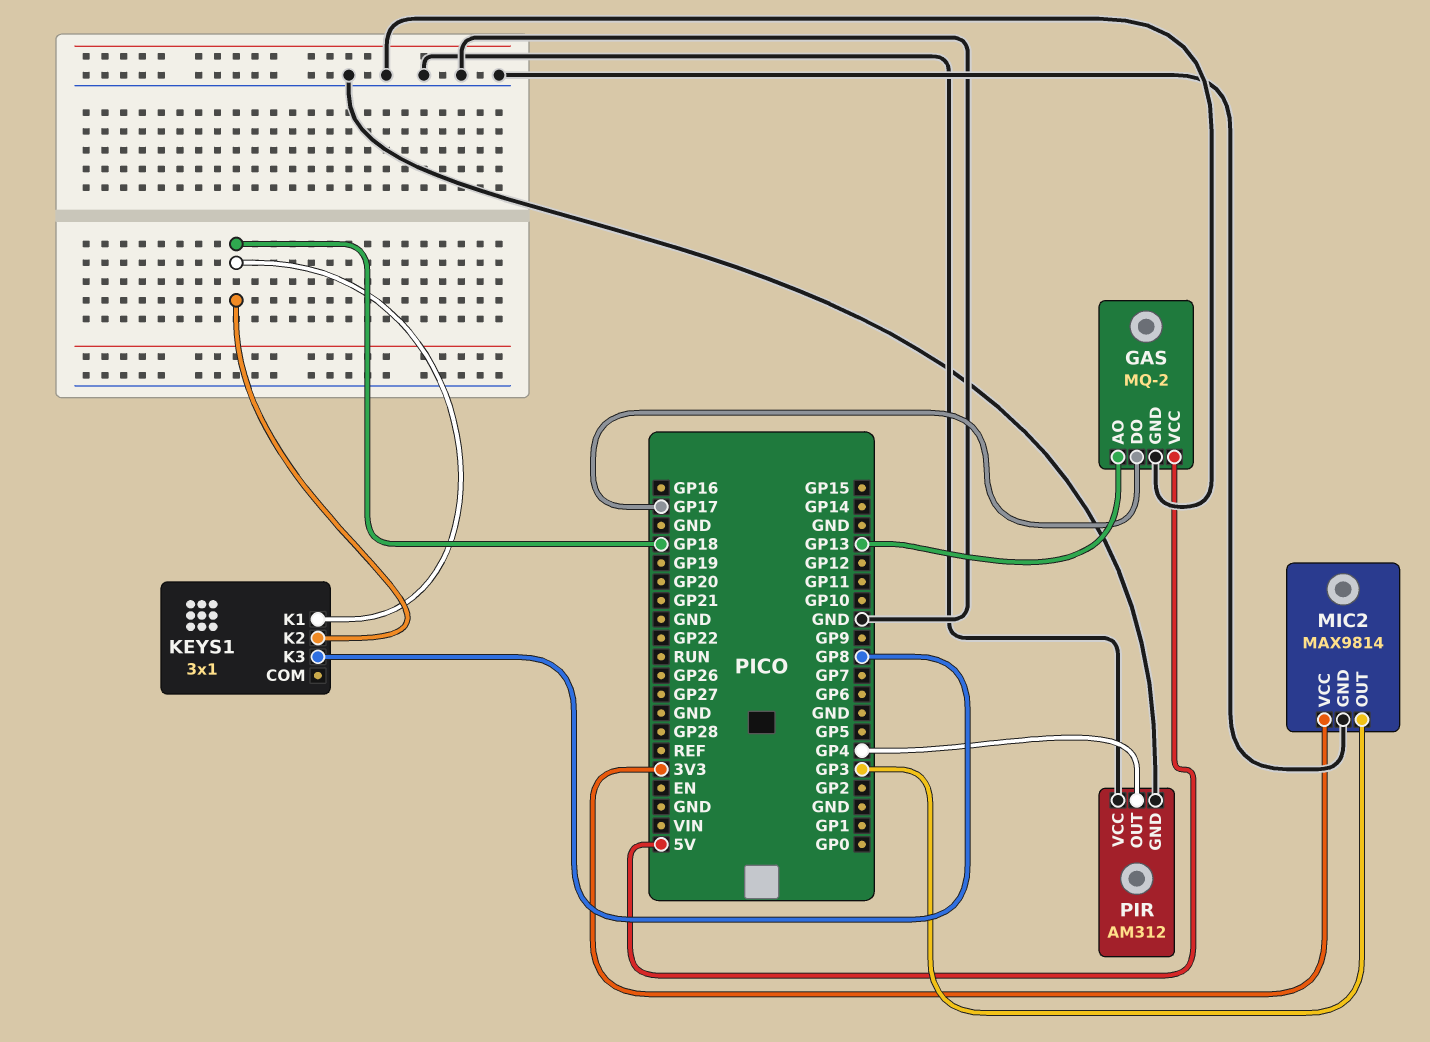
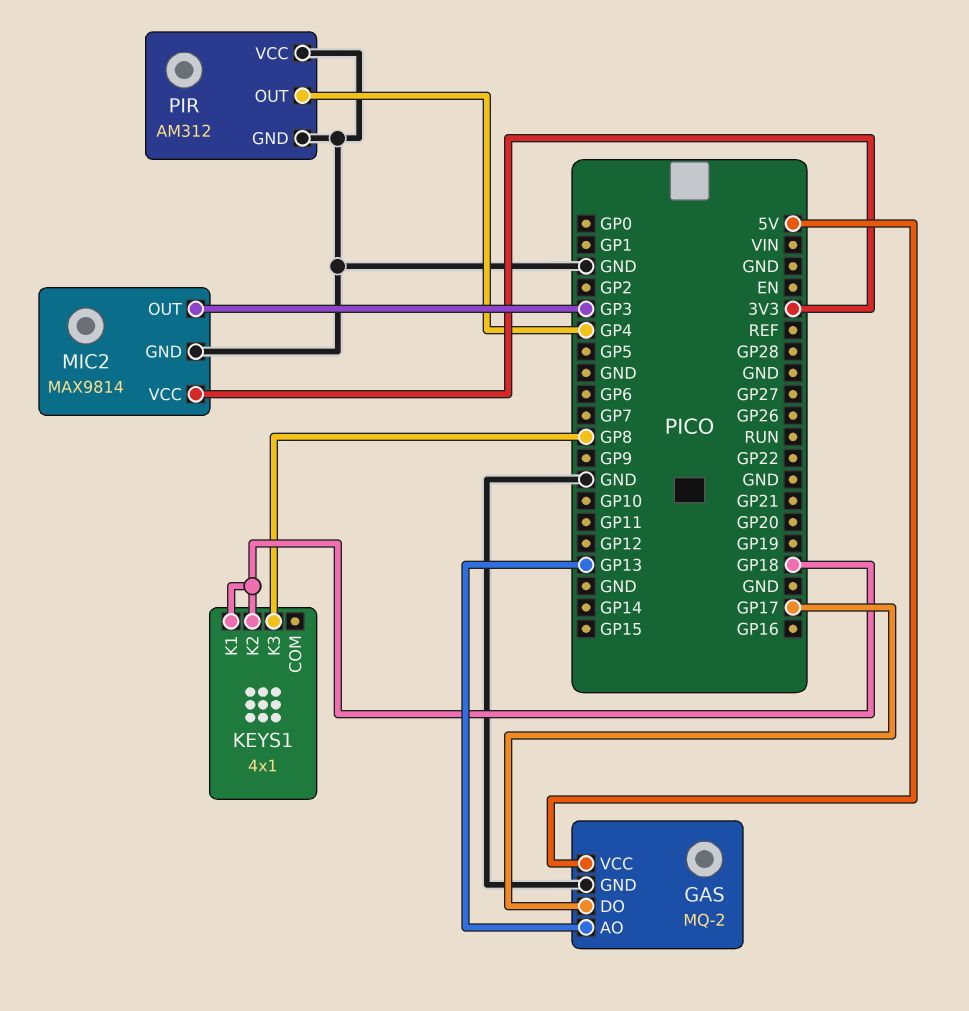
KEYS1: 3x1 -> 4x1

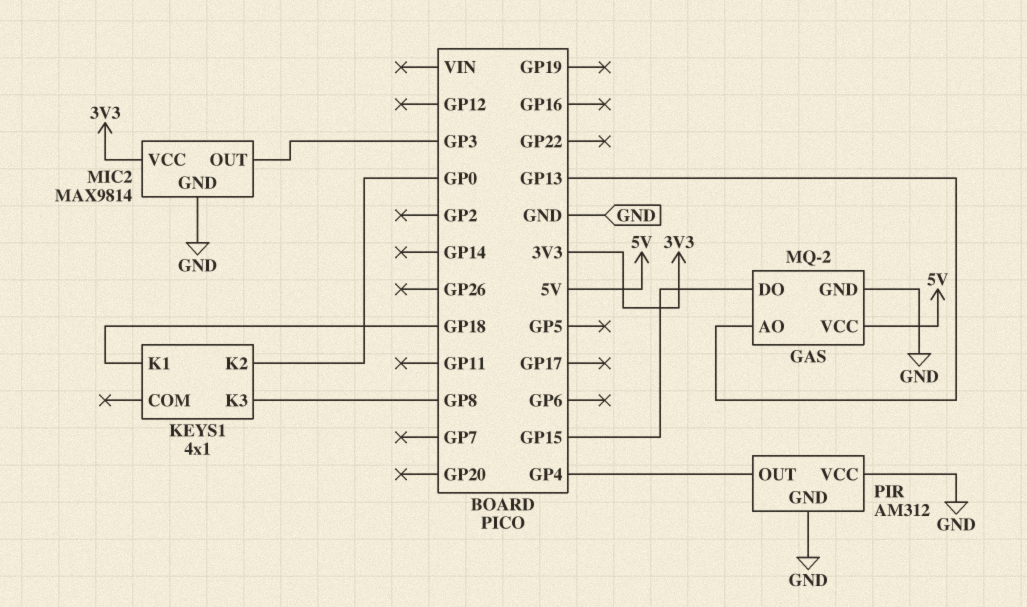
GAS pin DO: GP17 -> GP15
KEYS1 pin K2: GP18 -> GP0

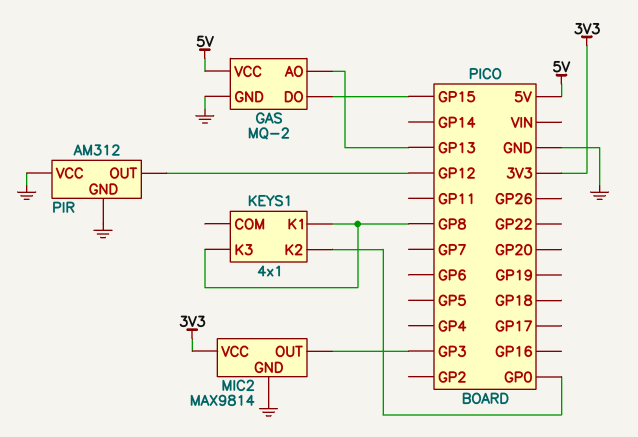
KEYS1 pin K1: GP18 -> GP8
PIR pin OUT: GP4 -> GP12

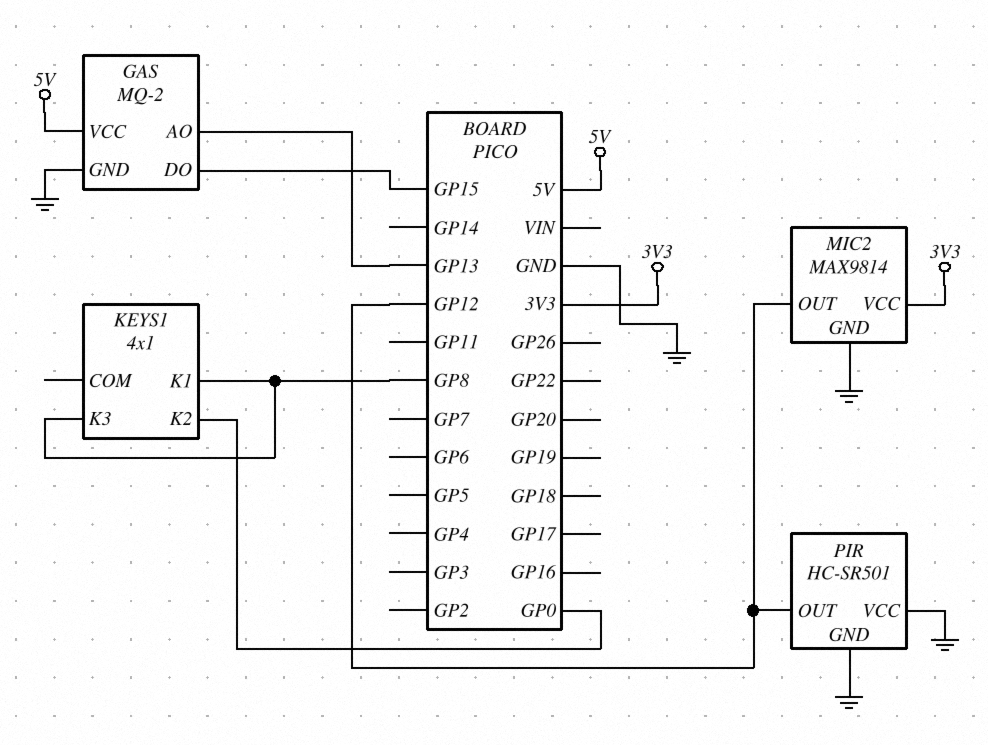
MIC2 pin OUT: GP3 -> GP12
PIR: AM312 -> HC-SR501

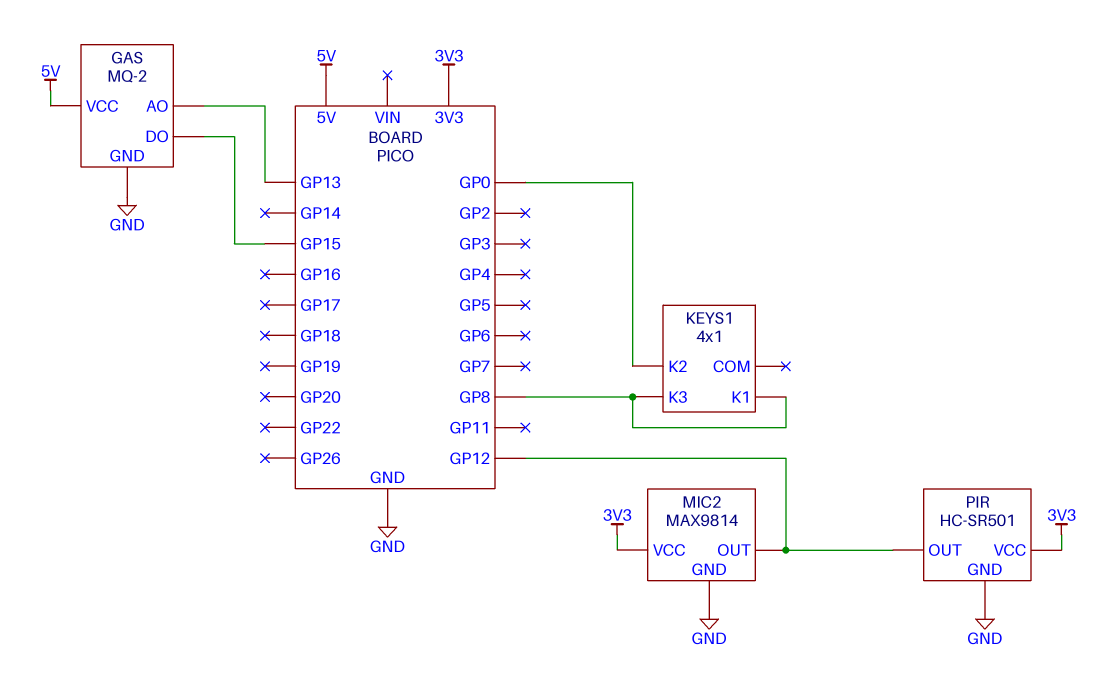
PIR pin VCC: GND -> 3V3

